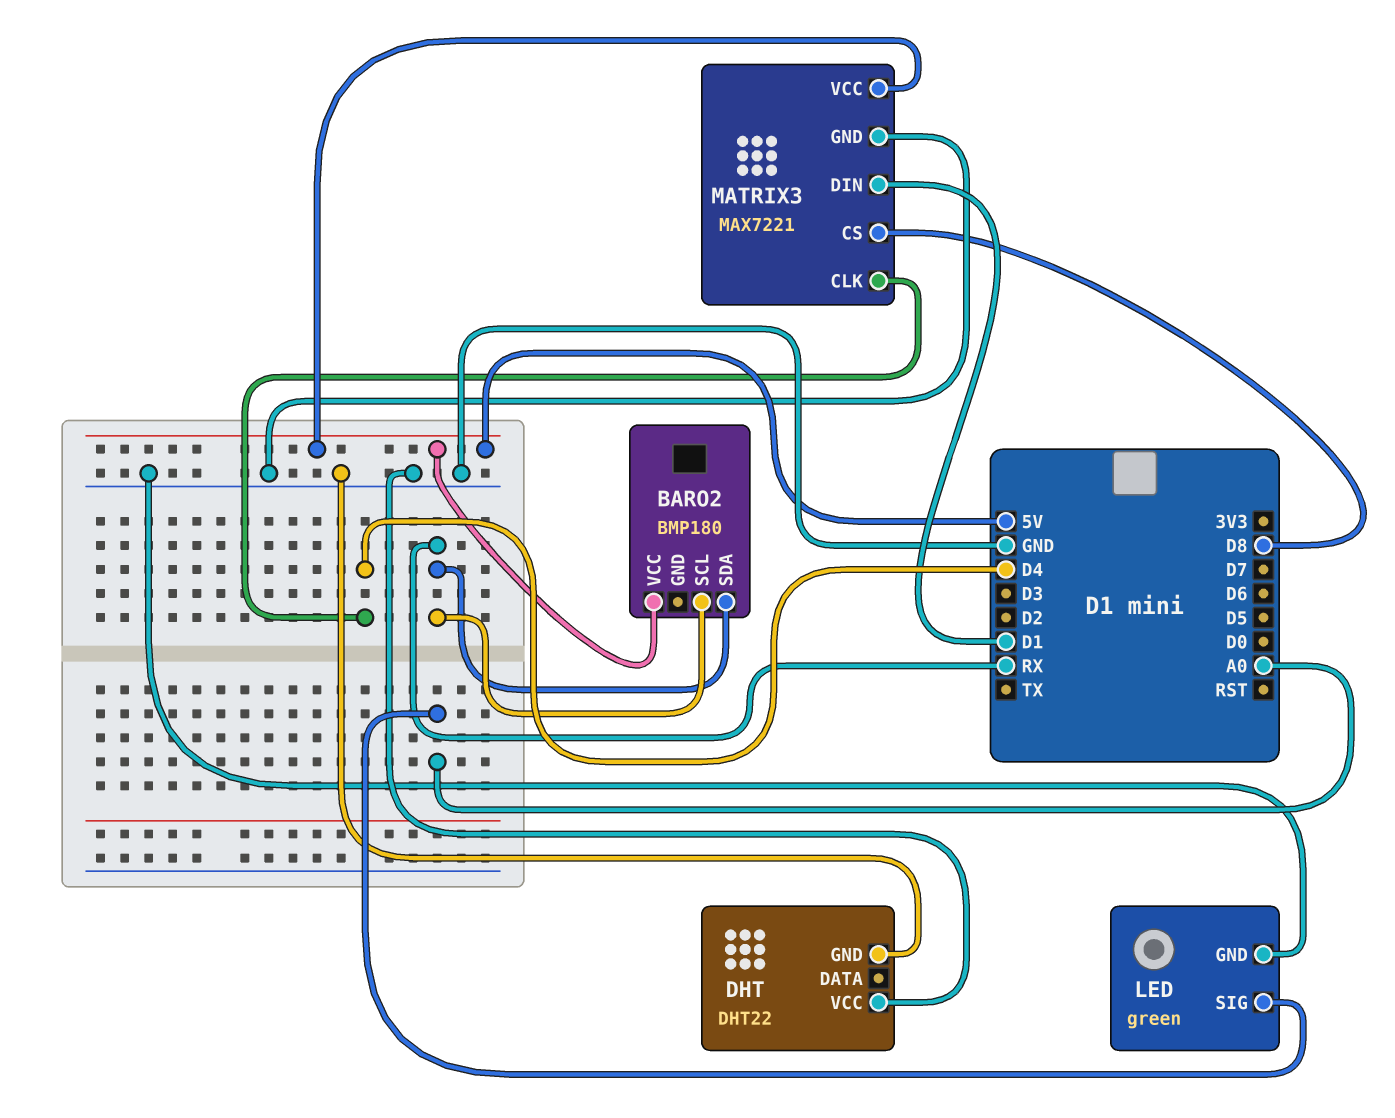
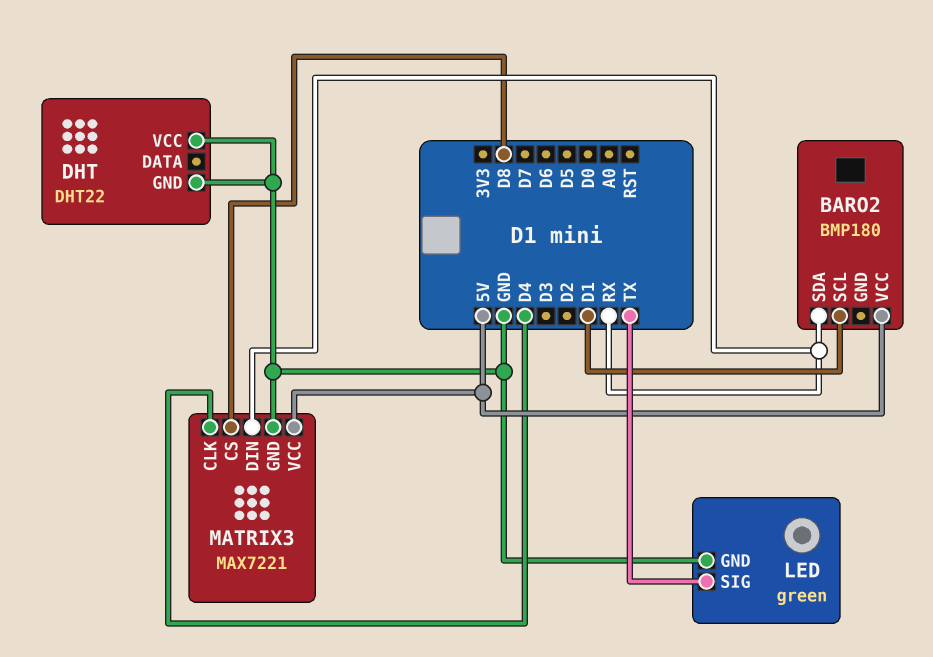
BARO2 pin SCL: RX -> D1
LED pin SIG: A0 -> TX
MATRIX3 pin DIN: D1 -> RX

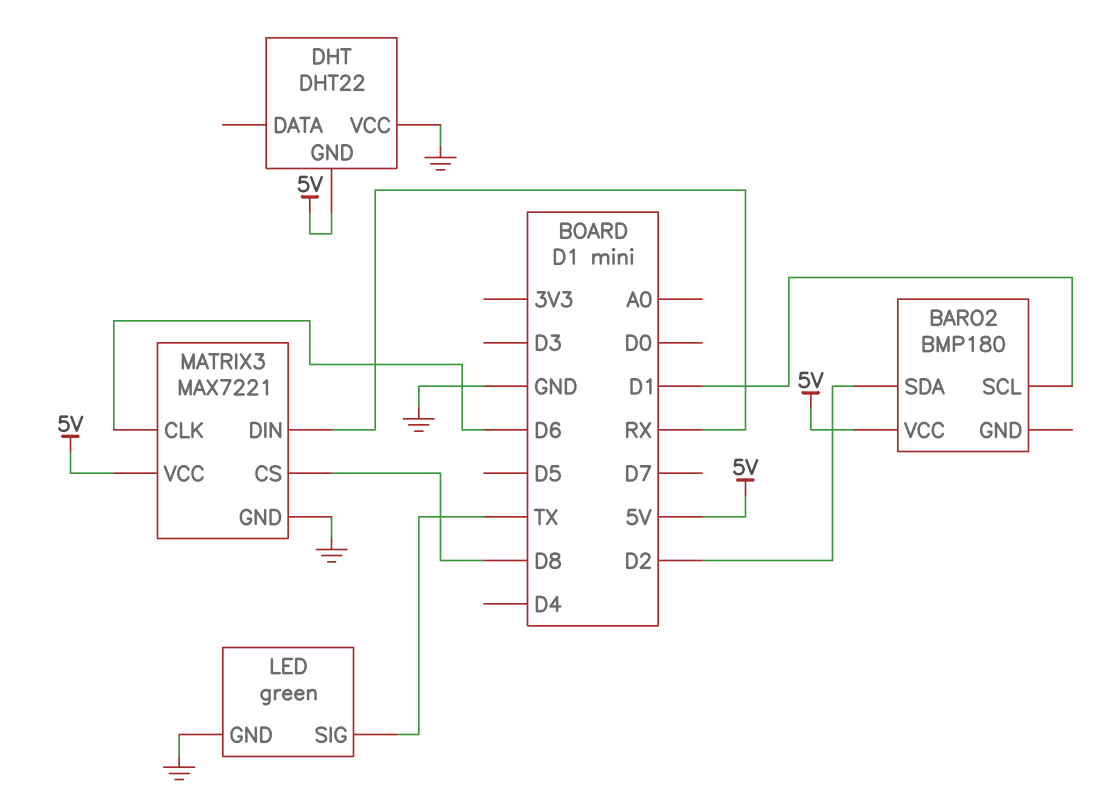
BARO2 pin SDA: RX -> D2
DHT pin GND: GND -> 5V
MATRIX3 pin CLK: D4 -> D6

